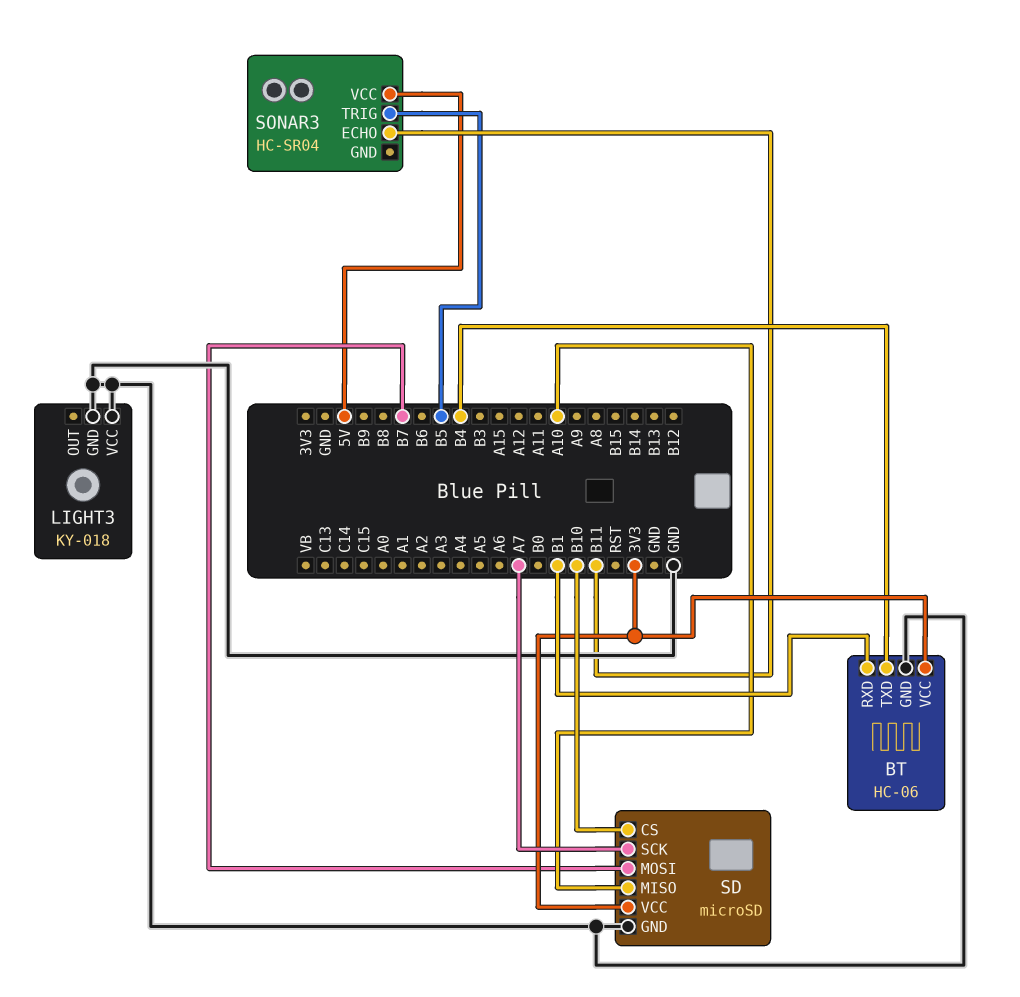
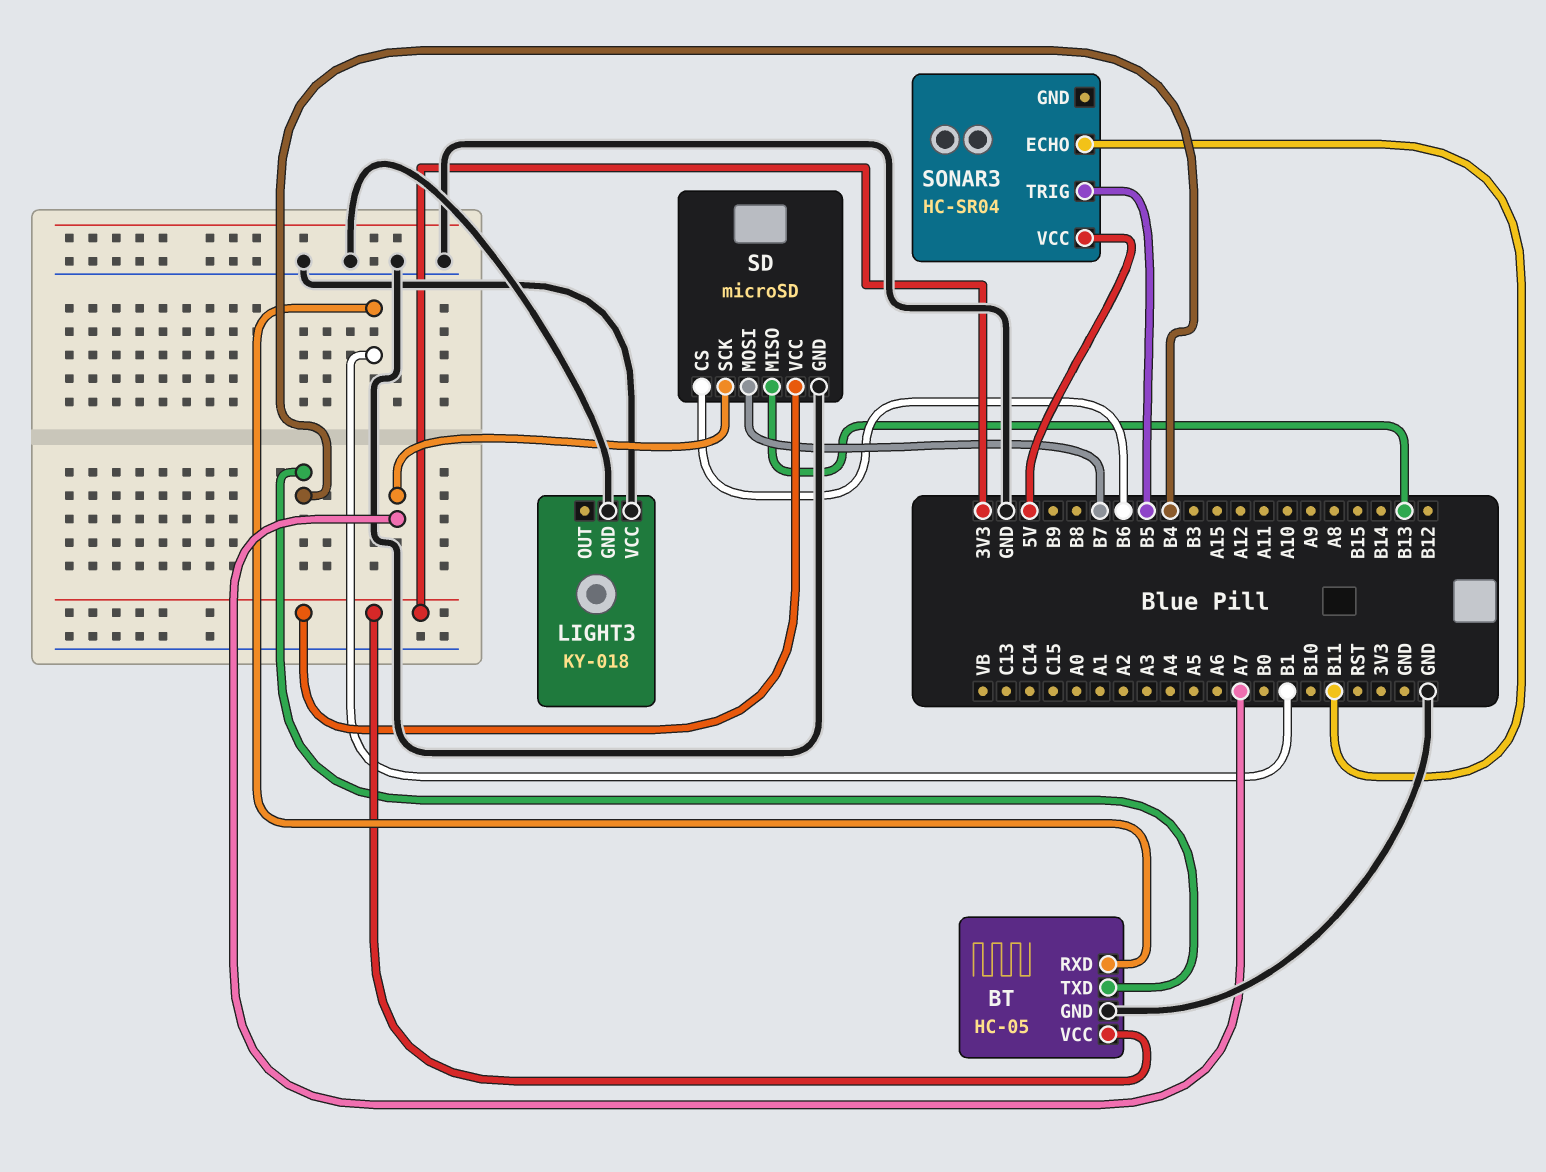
BT: HC-06 -> HC-05
SD pin CS: B10 -> B6
SD pin MISO: A10 -> B13

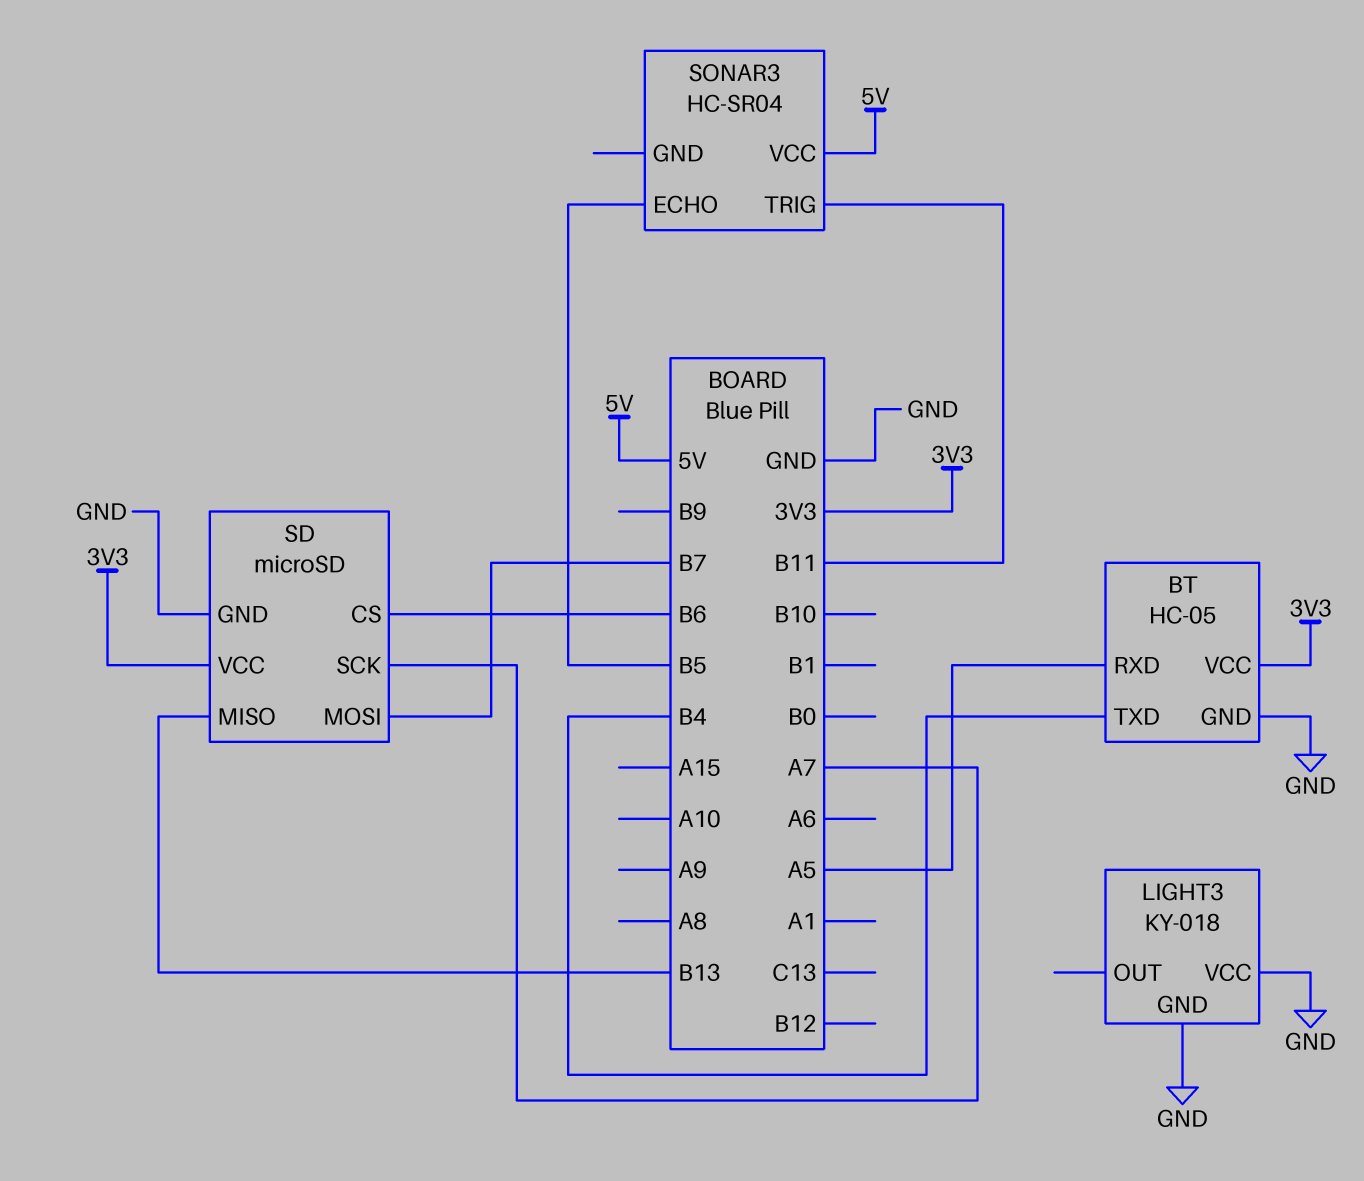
BT pin RXD: B1 -> A5
SONAR3 pin ECHO: B11 -> B5
SONAR3 pin TRIG: B5 -> B11

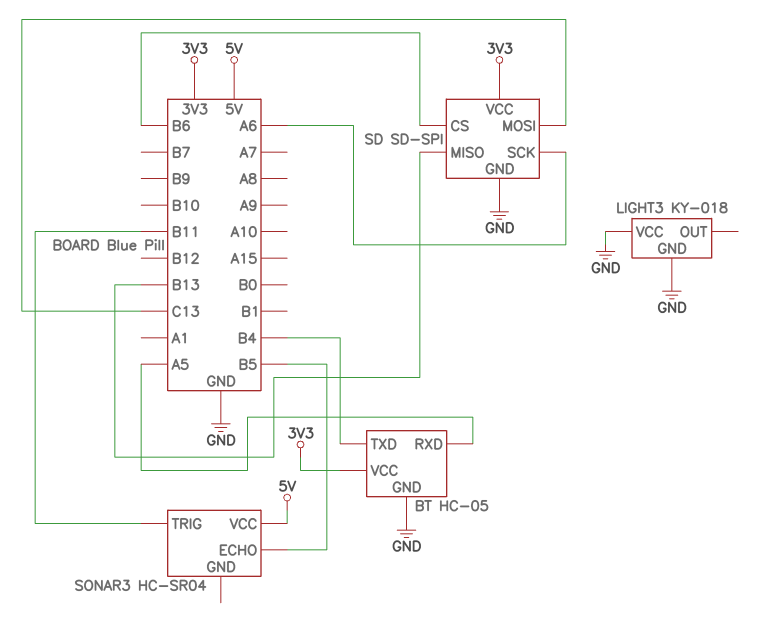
SD: microSD -> SD-SPI
SD pin MOSI: B7 -> C13
SD pin SCK: A7 -> A6

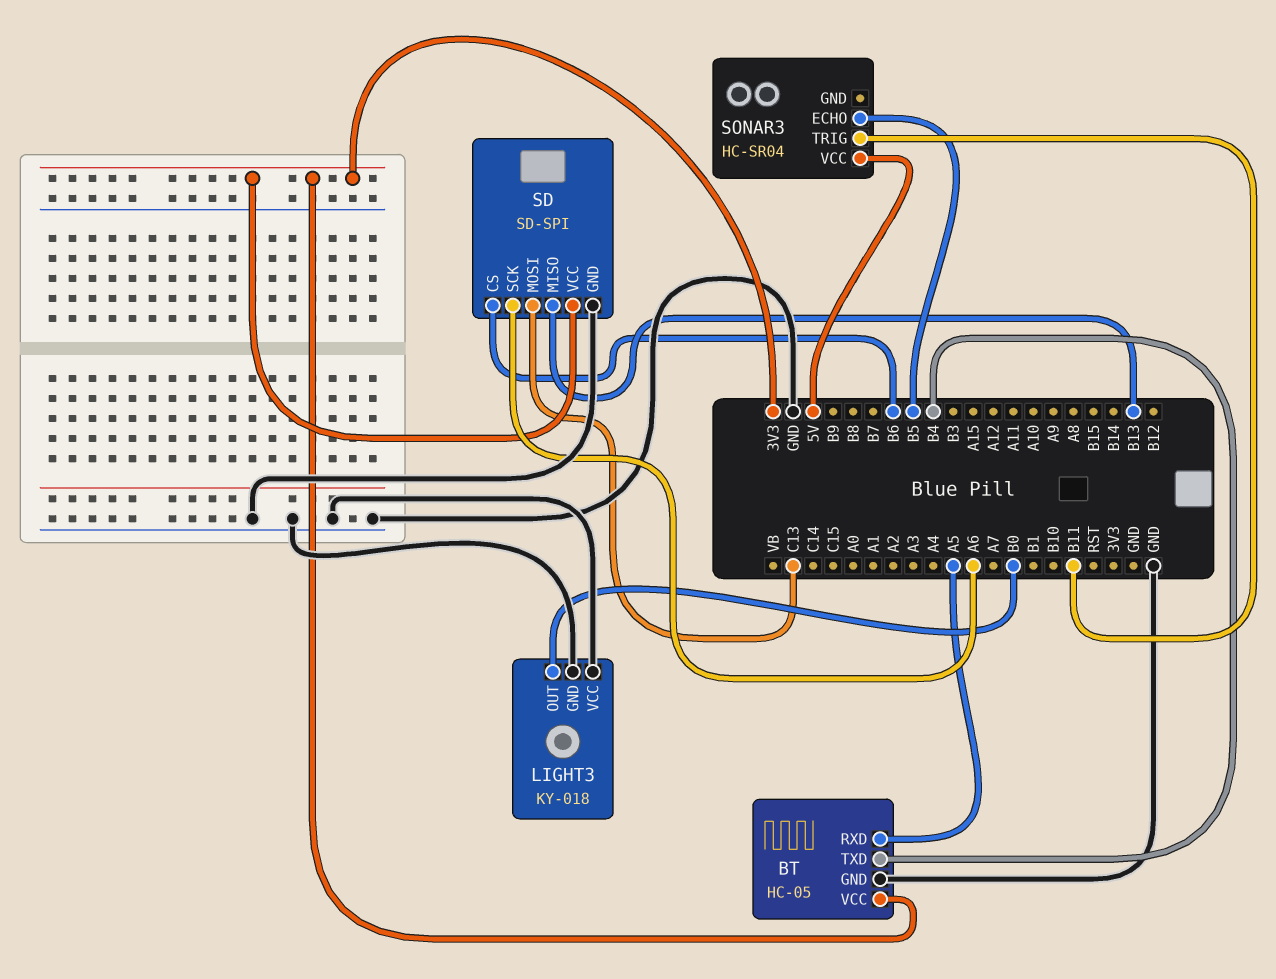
LIGHT3 pin OUT: none -> B0

